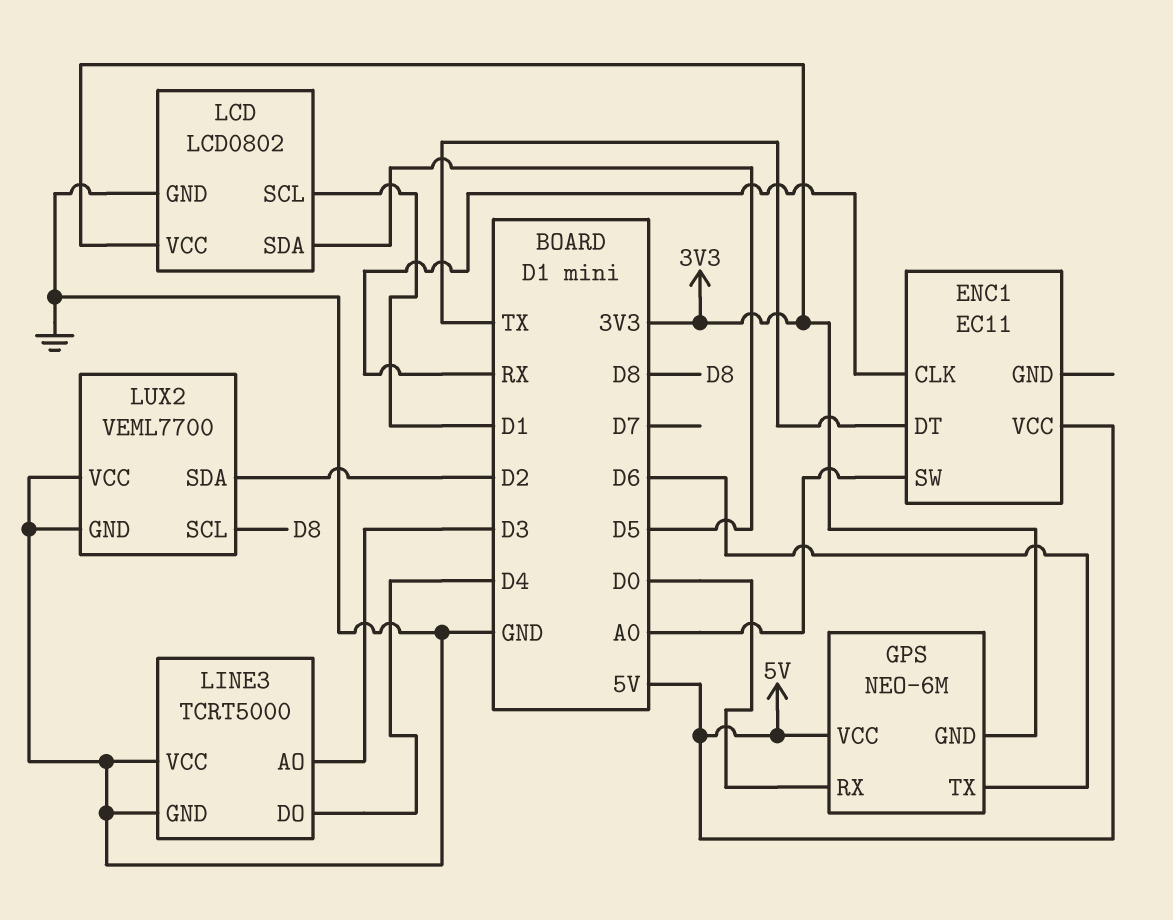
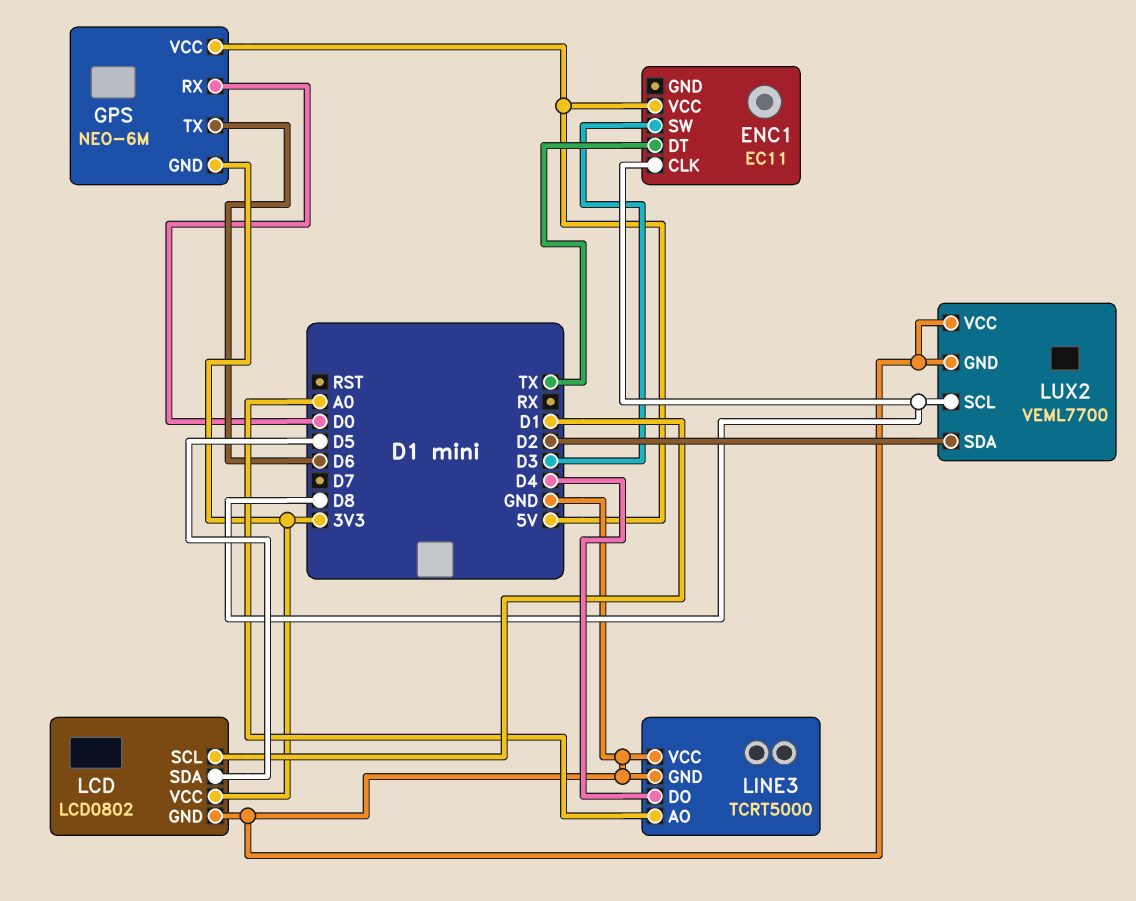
ENC1 pin CLK: RX -> D8
ENC1 pin SW: A0 -> D3
LINE3 pin AO: D3 -> A0

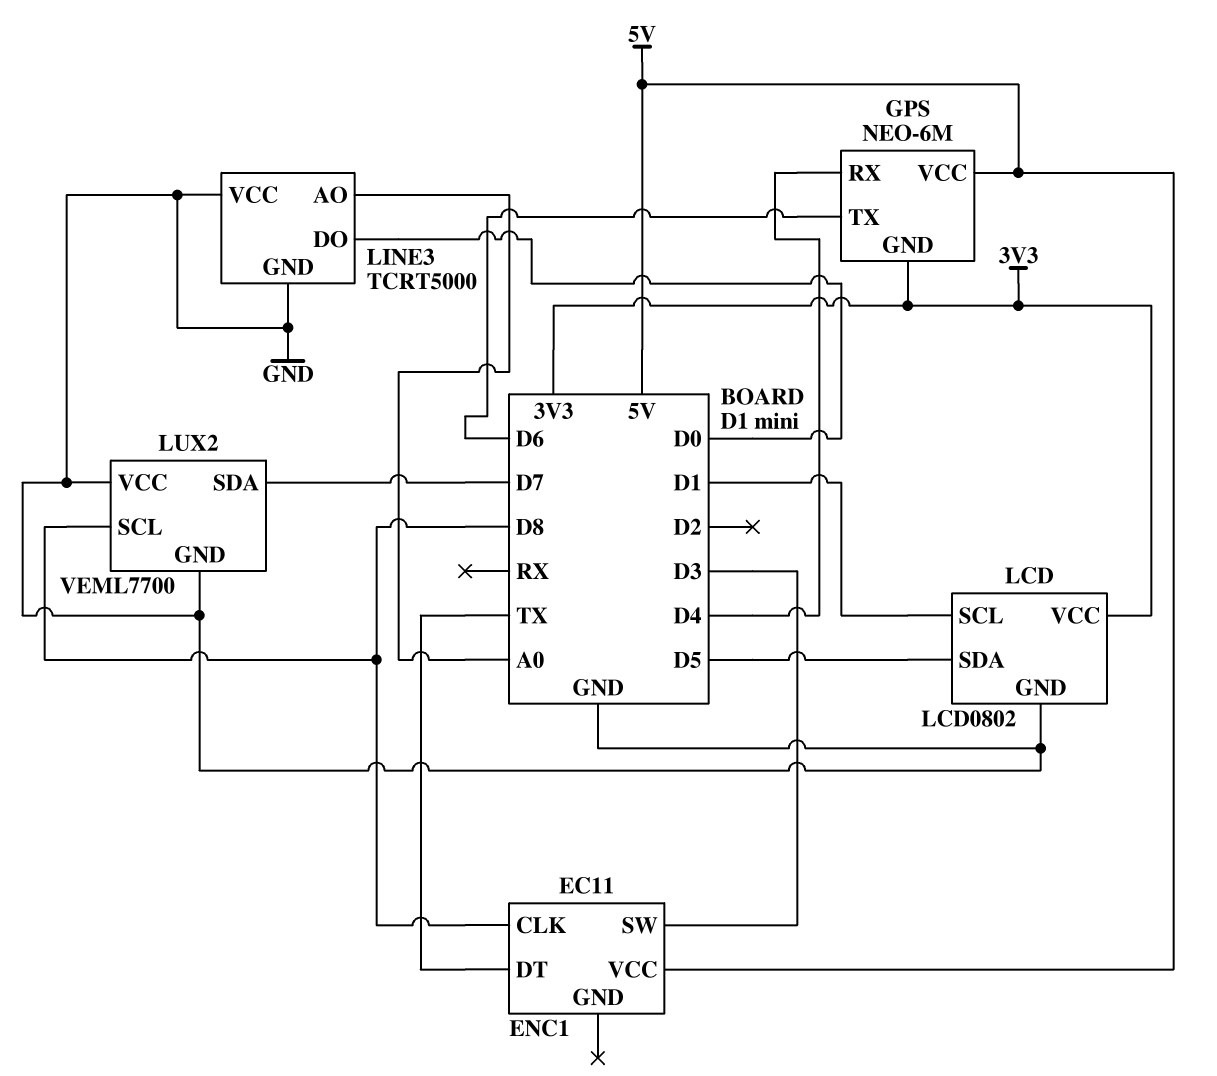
GPS pin RX: D0 -> D4
LINE3 pin DO: D4 -> D0
LUX2 pin SDA: D2 -> D7

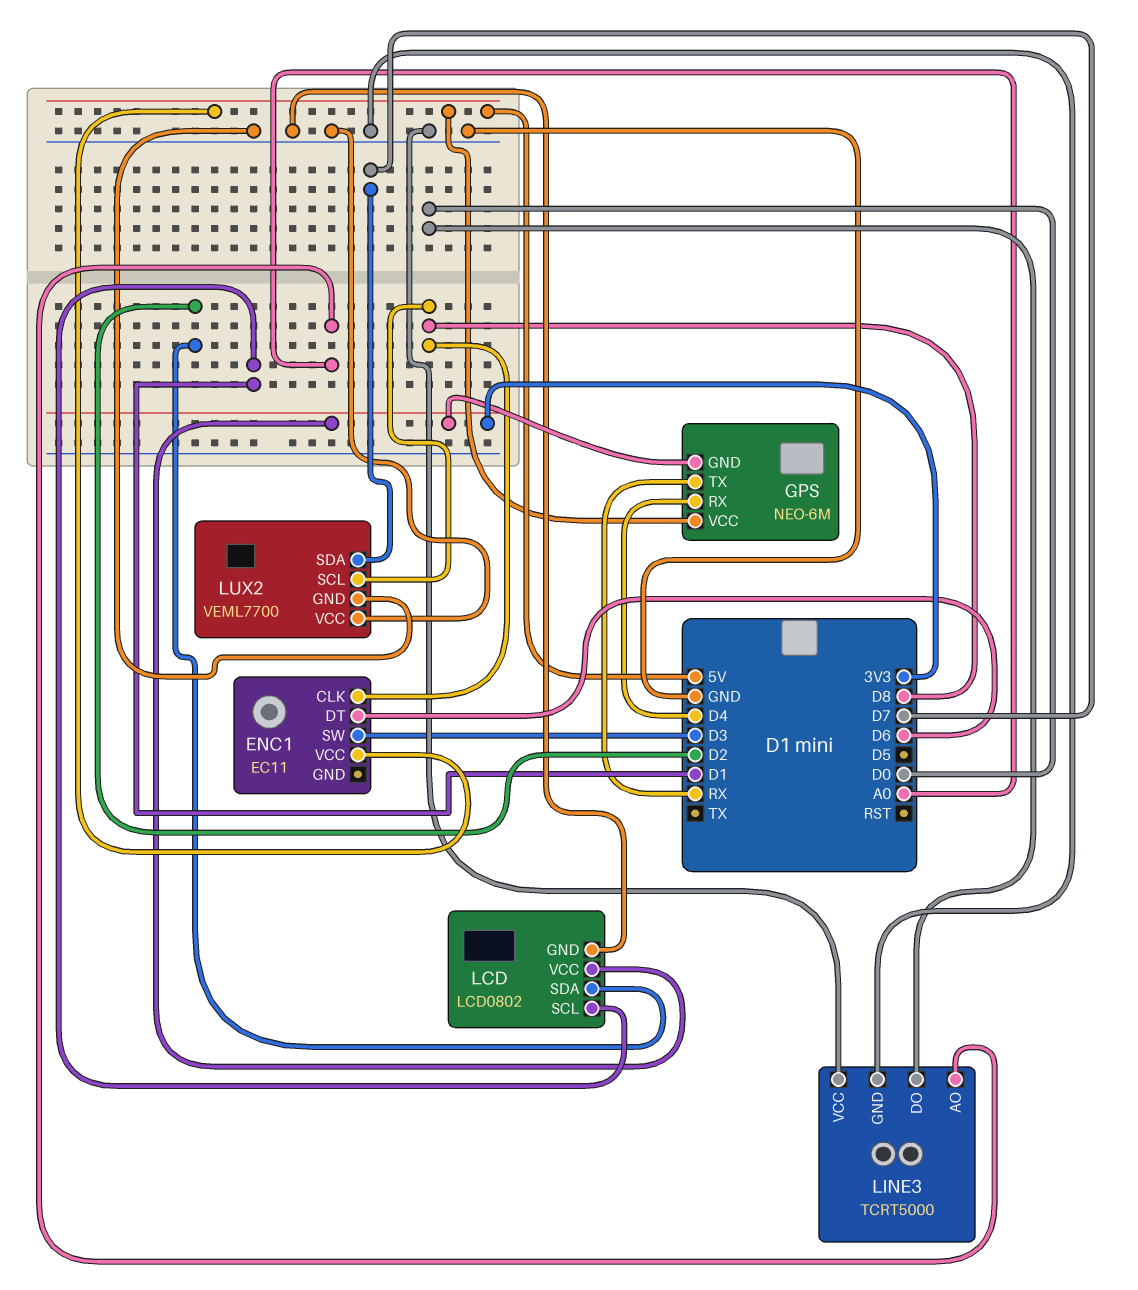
ENC1 pin DT: TX -> D6
GPS pin TX: D6 -> RX
LCD pin SDA: D5 -> D2

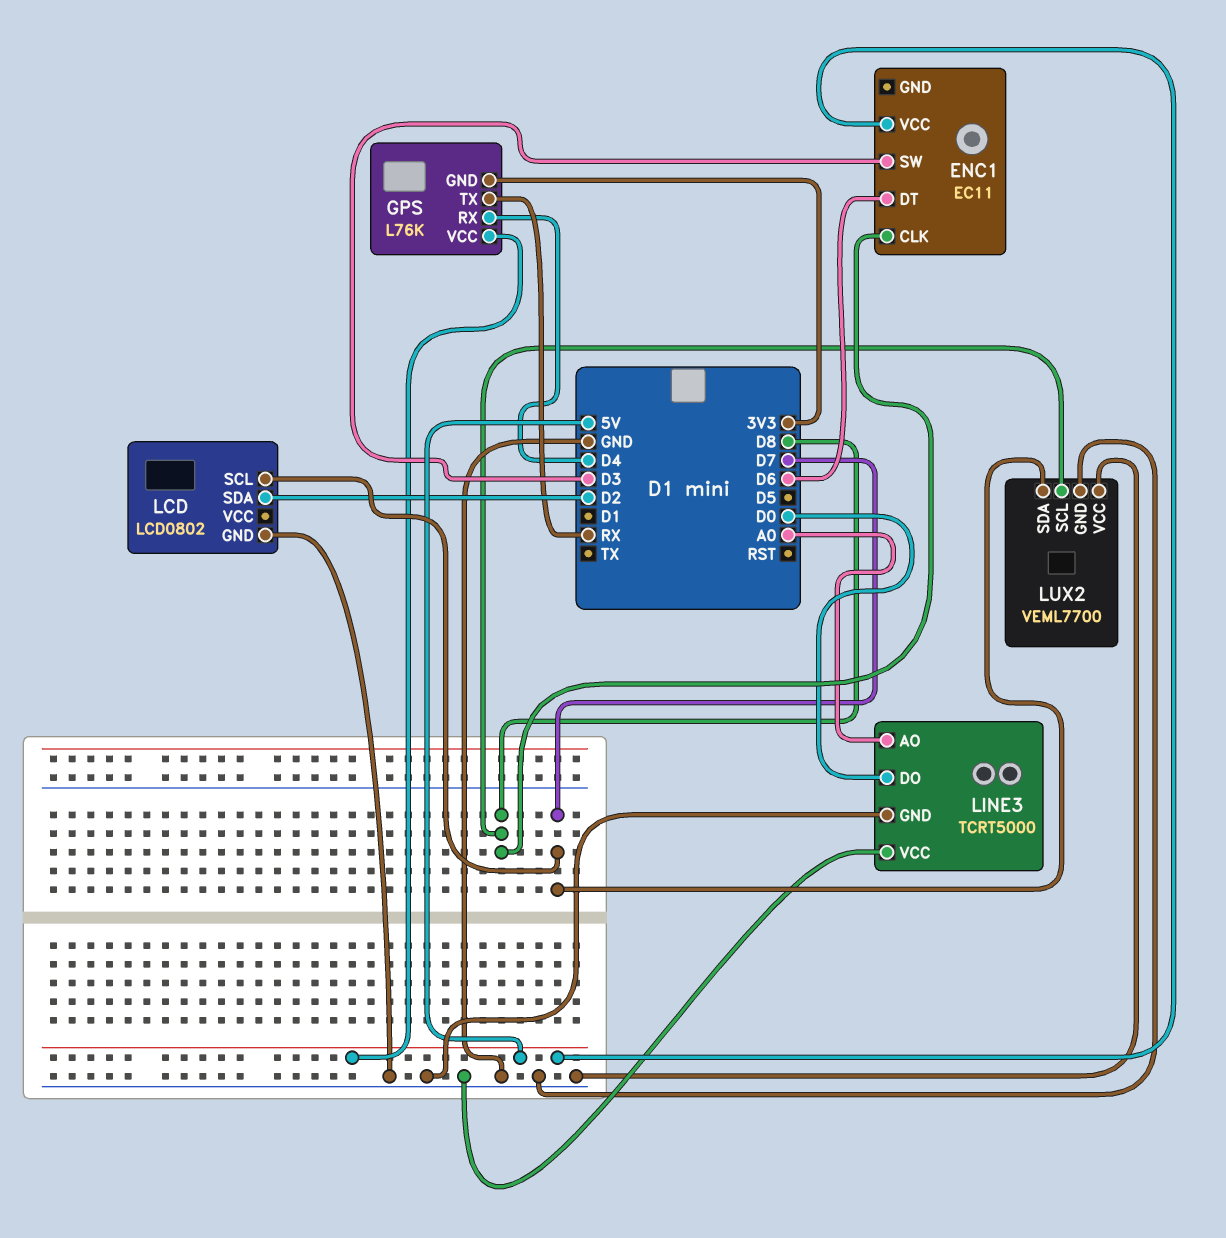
GPS: NEO-6M -> L76K
LCD pin SCL: D1 -> D7
LCD pin VCC: 3V3 -> none

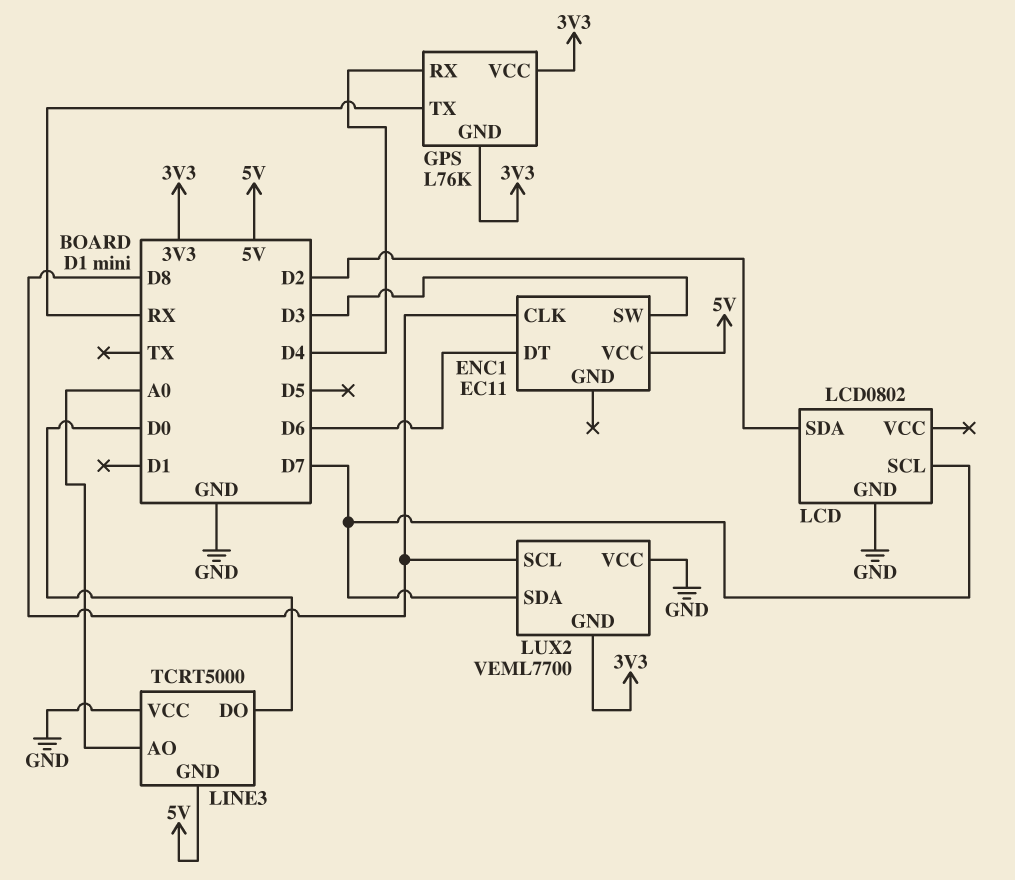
GPS pin VCC: 5V -> 3V3
LINE3 pin GND: GND -> 5V
LUX2 pin GND: GND -> 3V3

